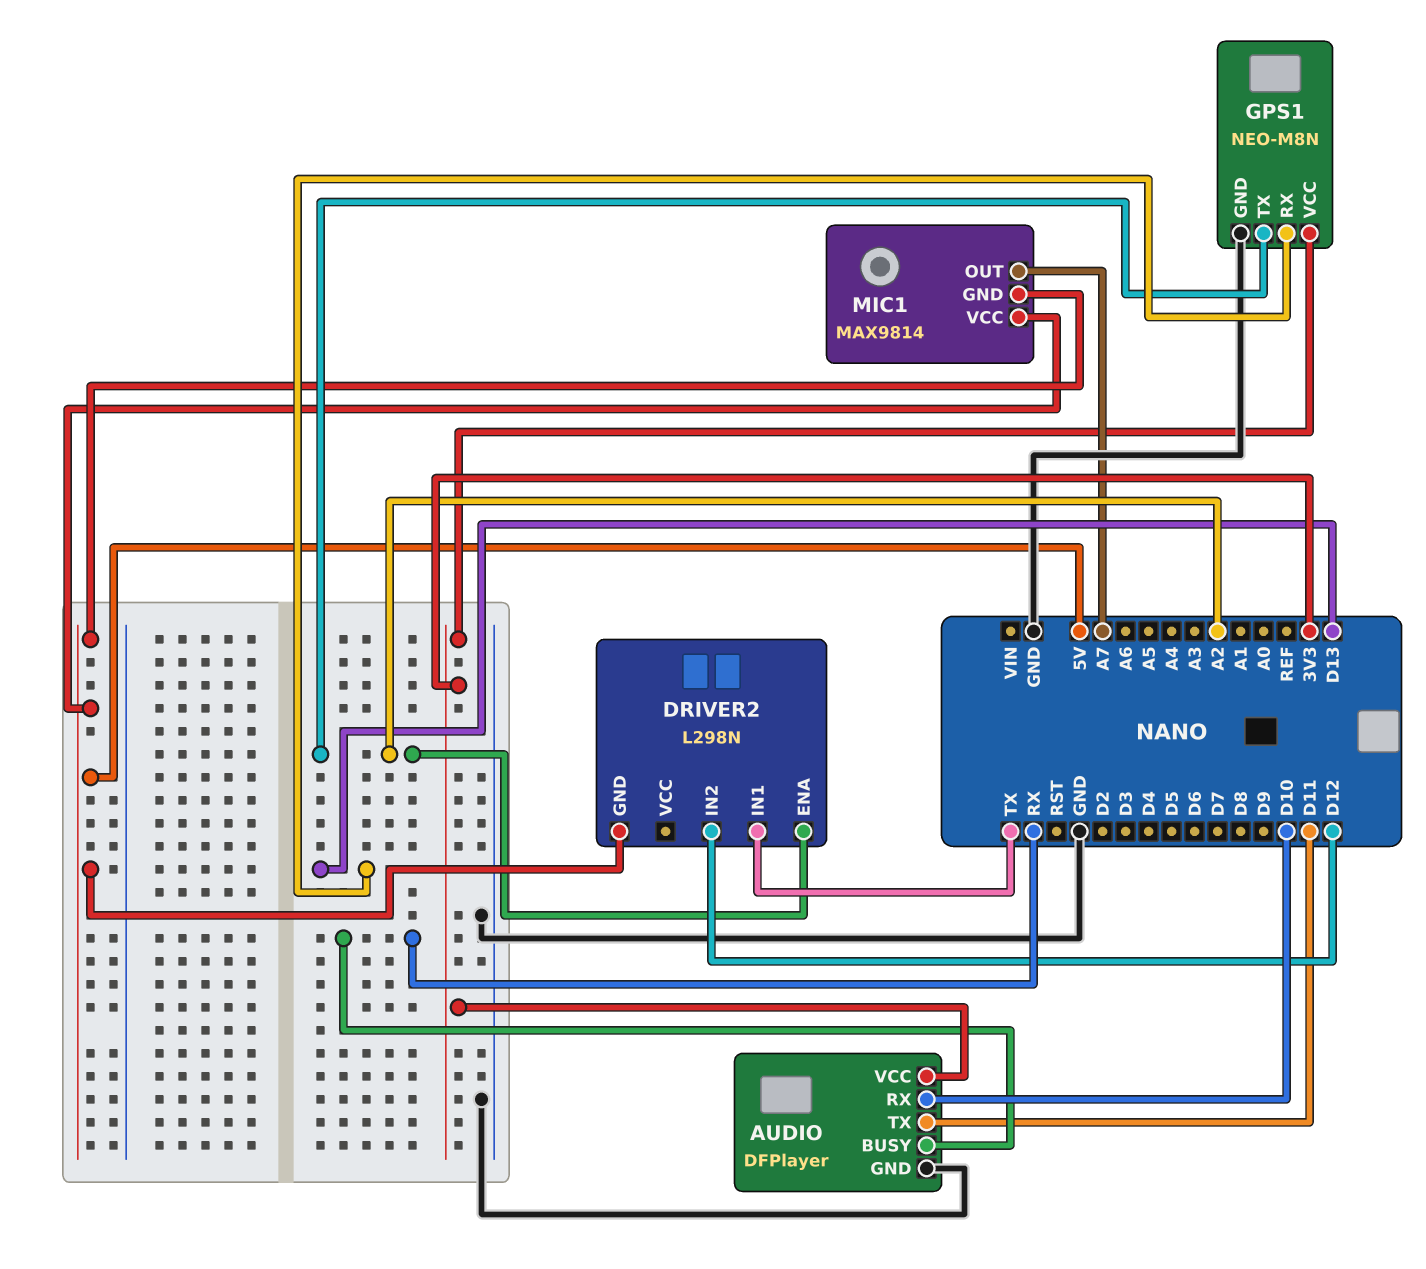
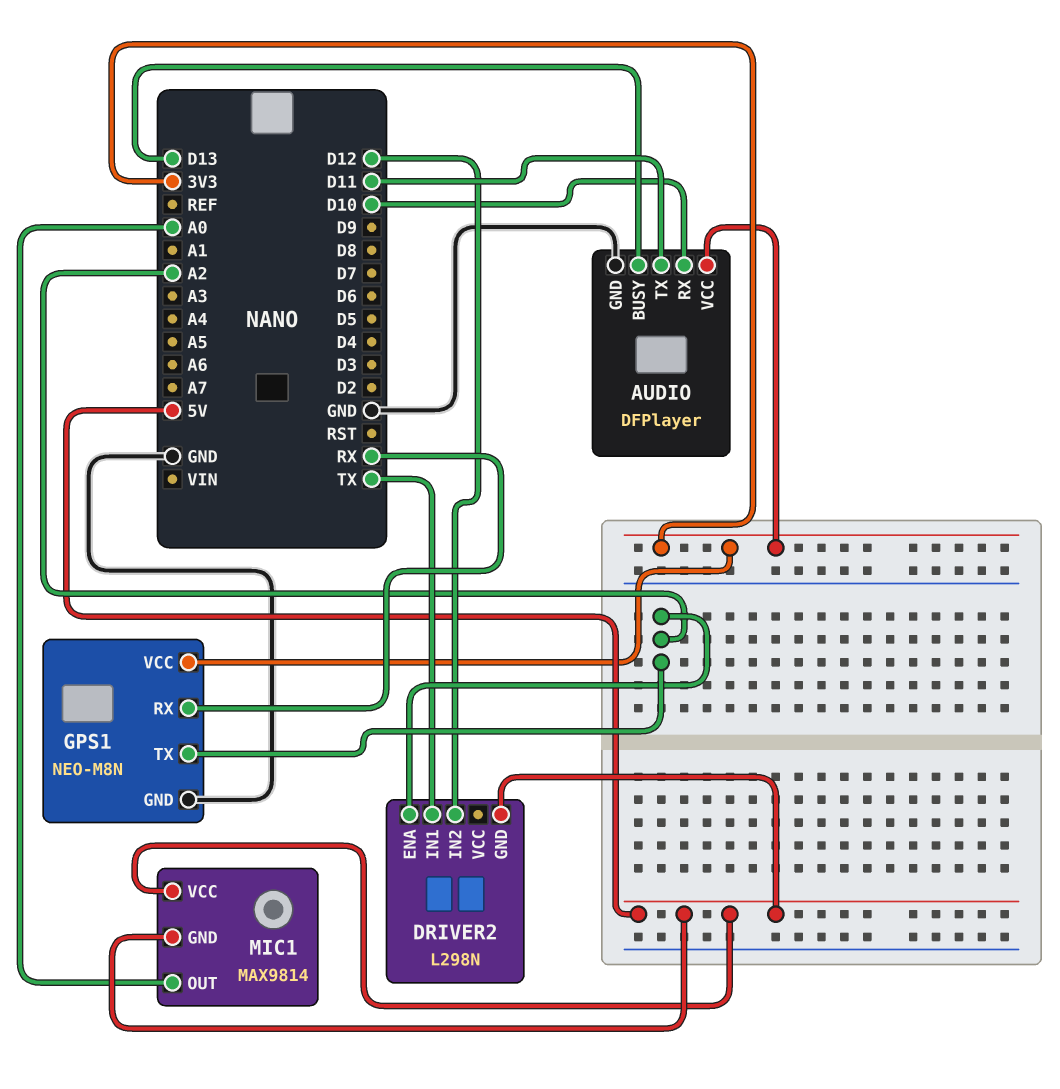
AUDIO pin BUSY: RX -> D13
GPS1 pin RX: D13 -> RX
MIC1 pin OUT: A7 -> A0

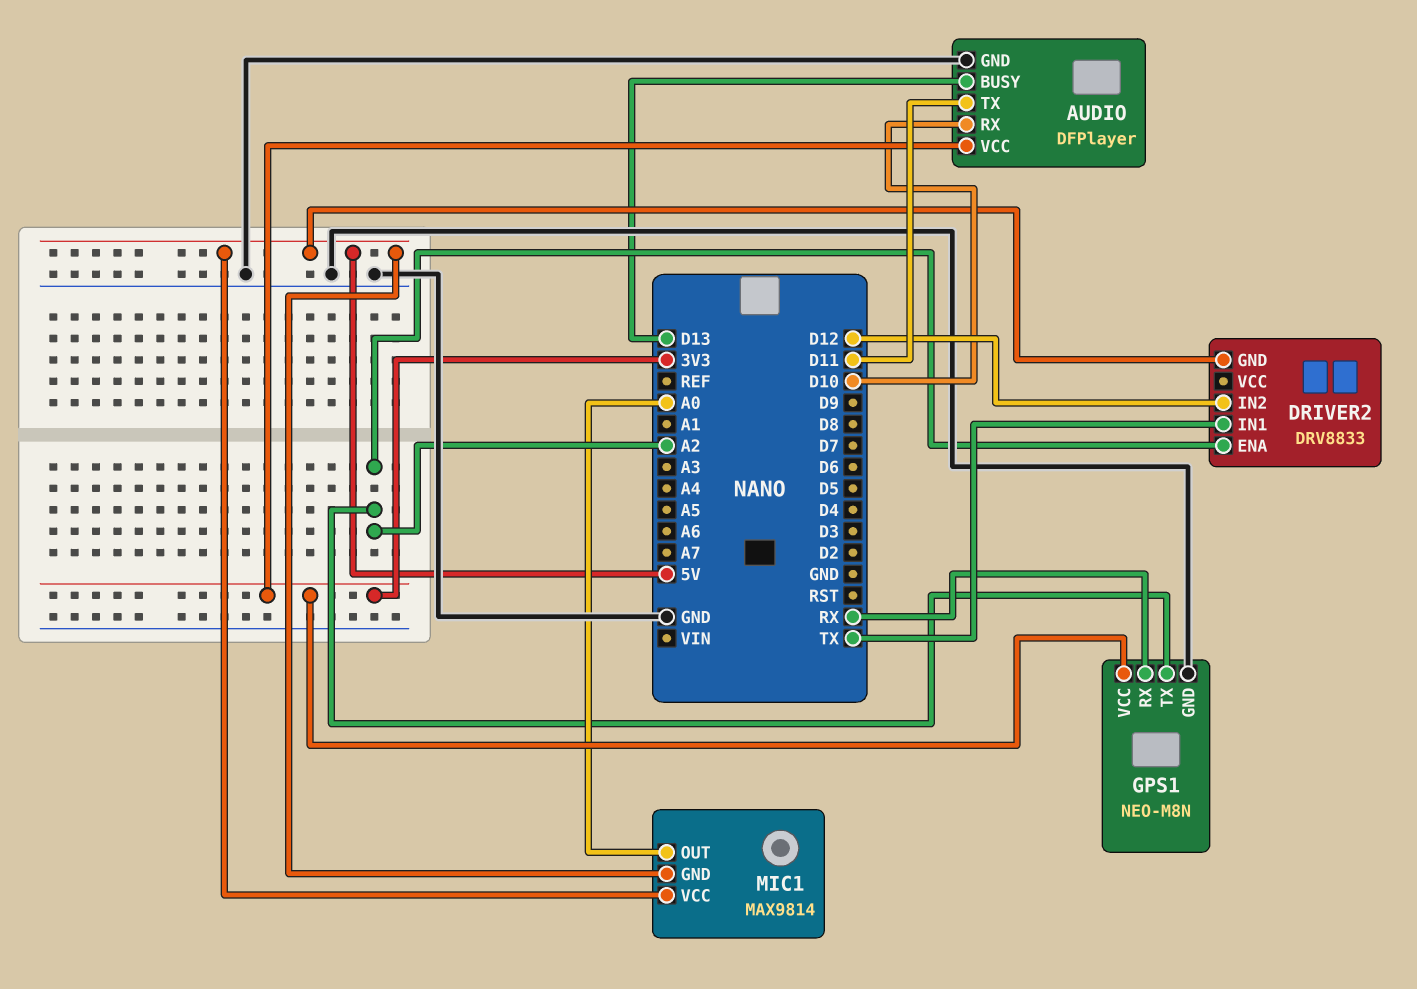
DRIVER2: L298N -> DRV8833

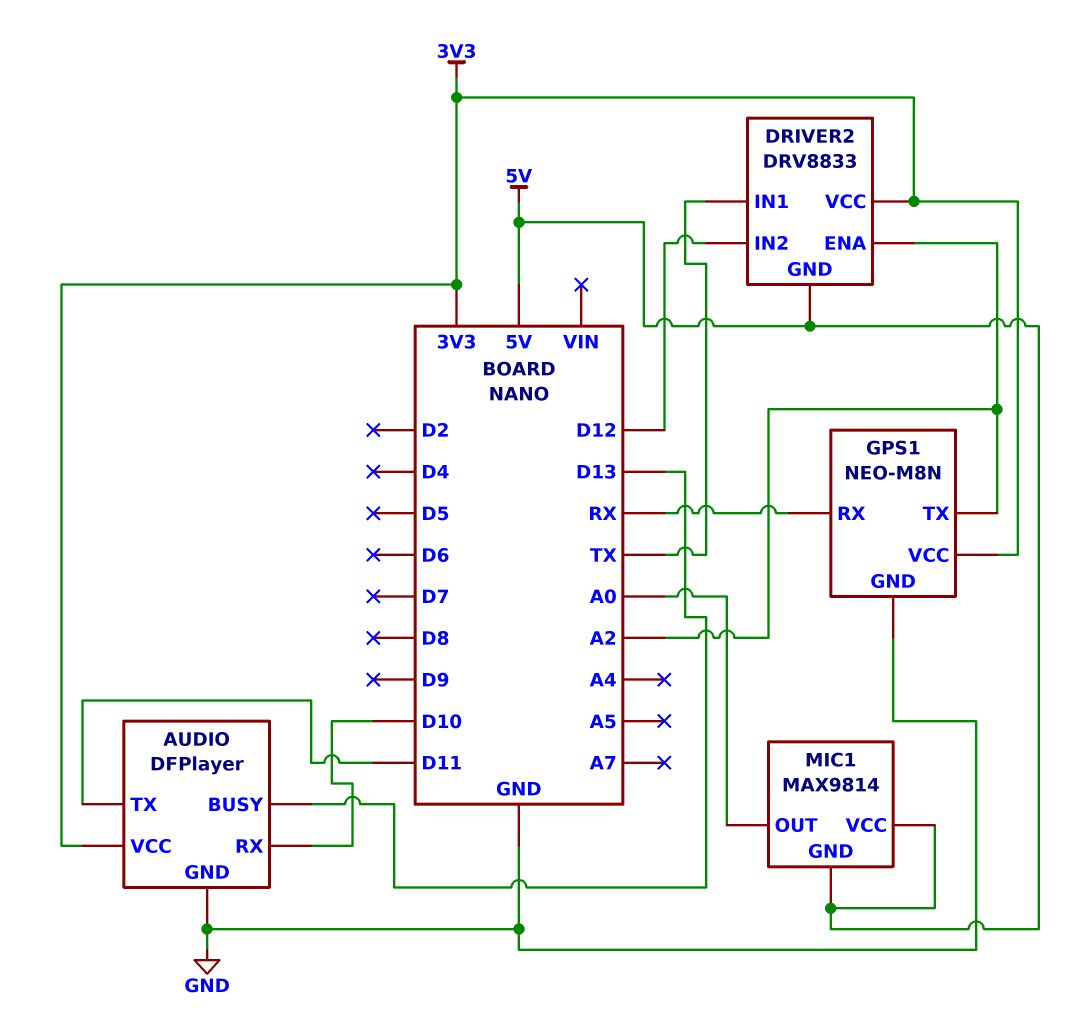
DRIVER2 pin VCC: none -> 3V3

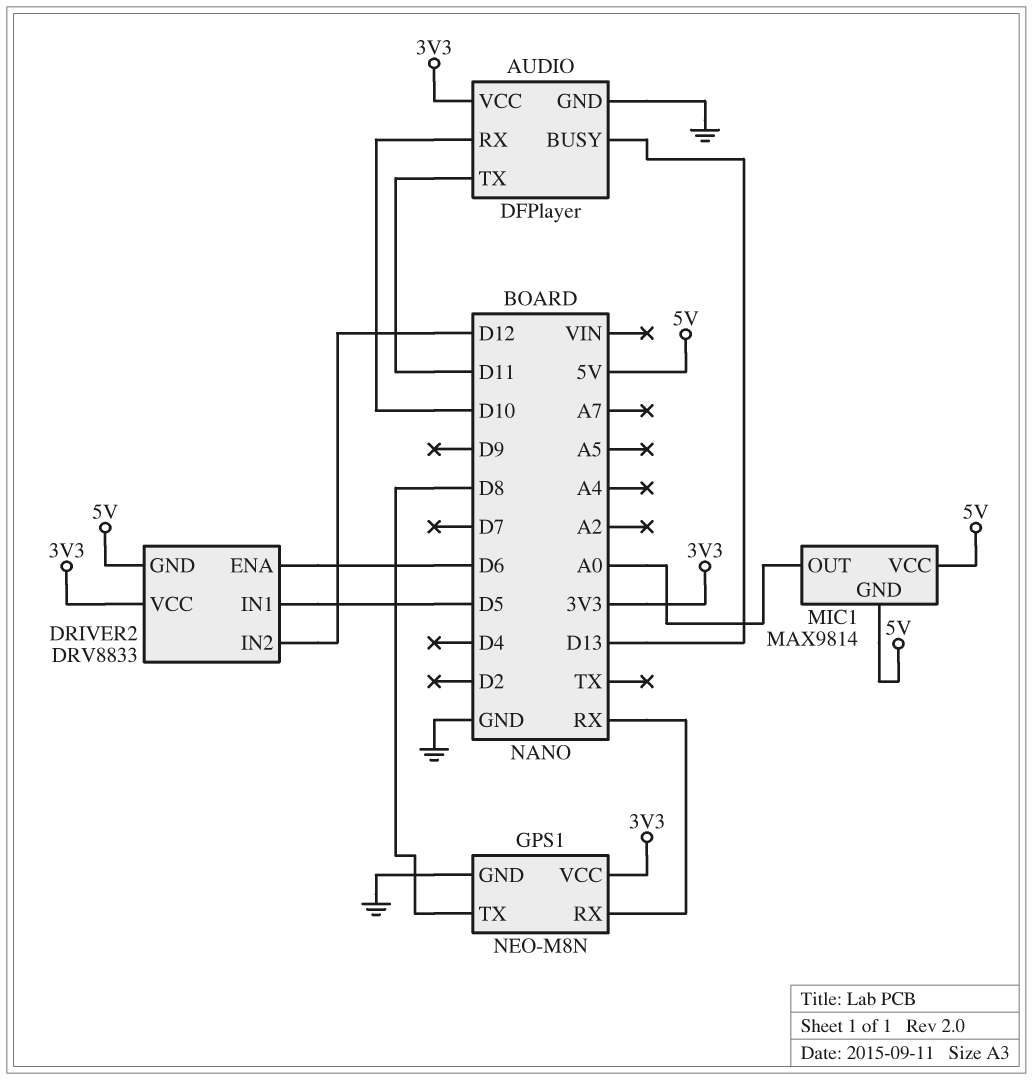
DRIVER2 pin ENA: A2 -> D6
DRIVER2 pin IN1: TX -> D5
GPS1 pin TX: A2 -> D8

